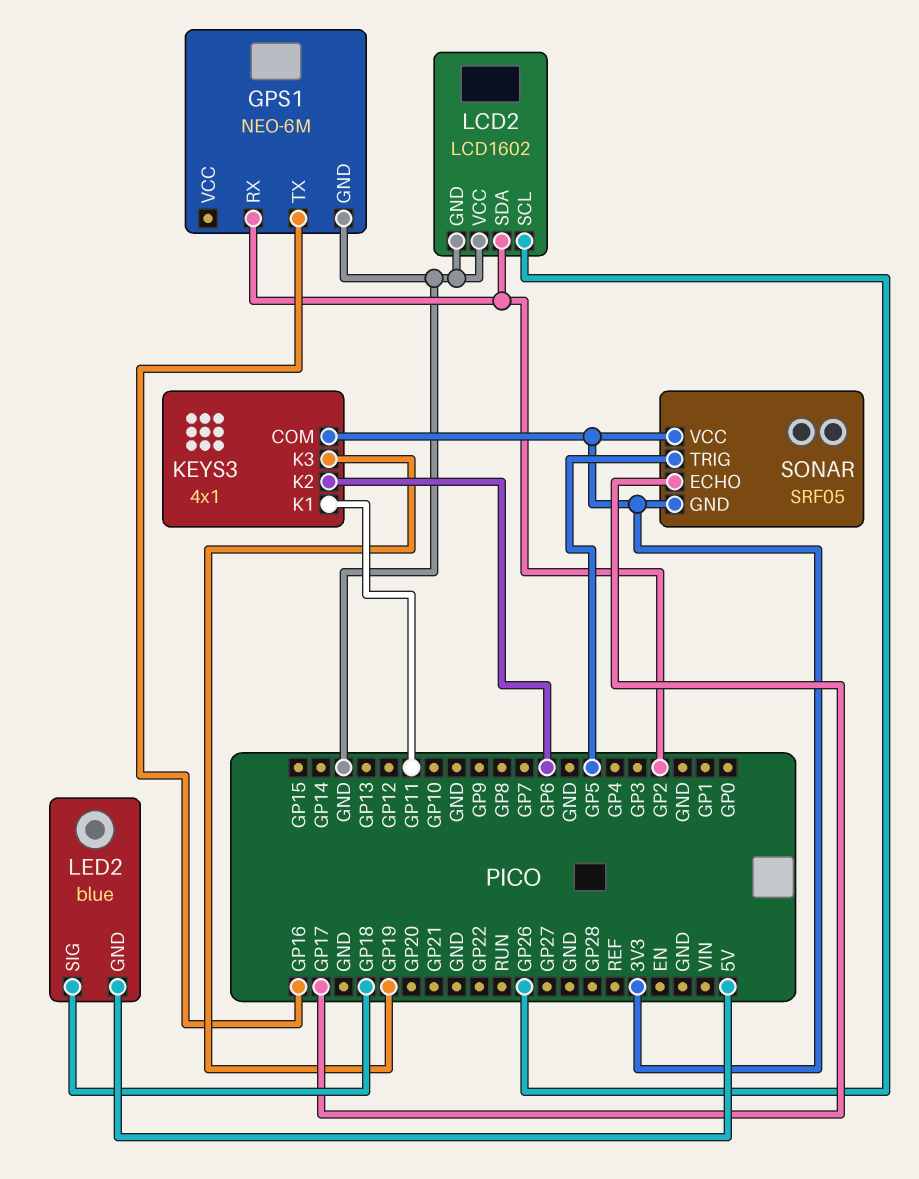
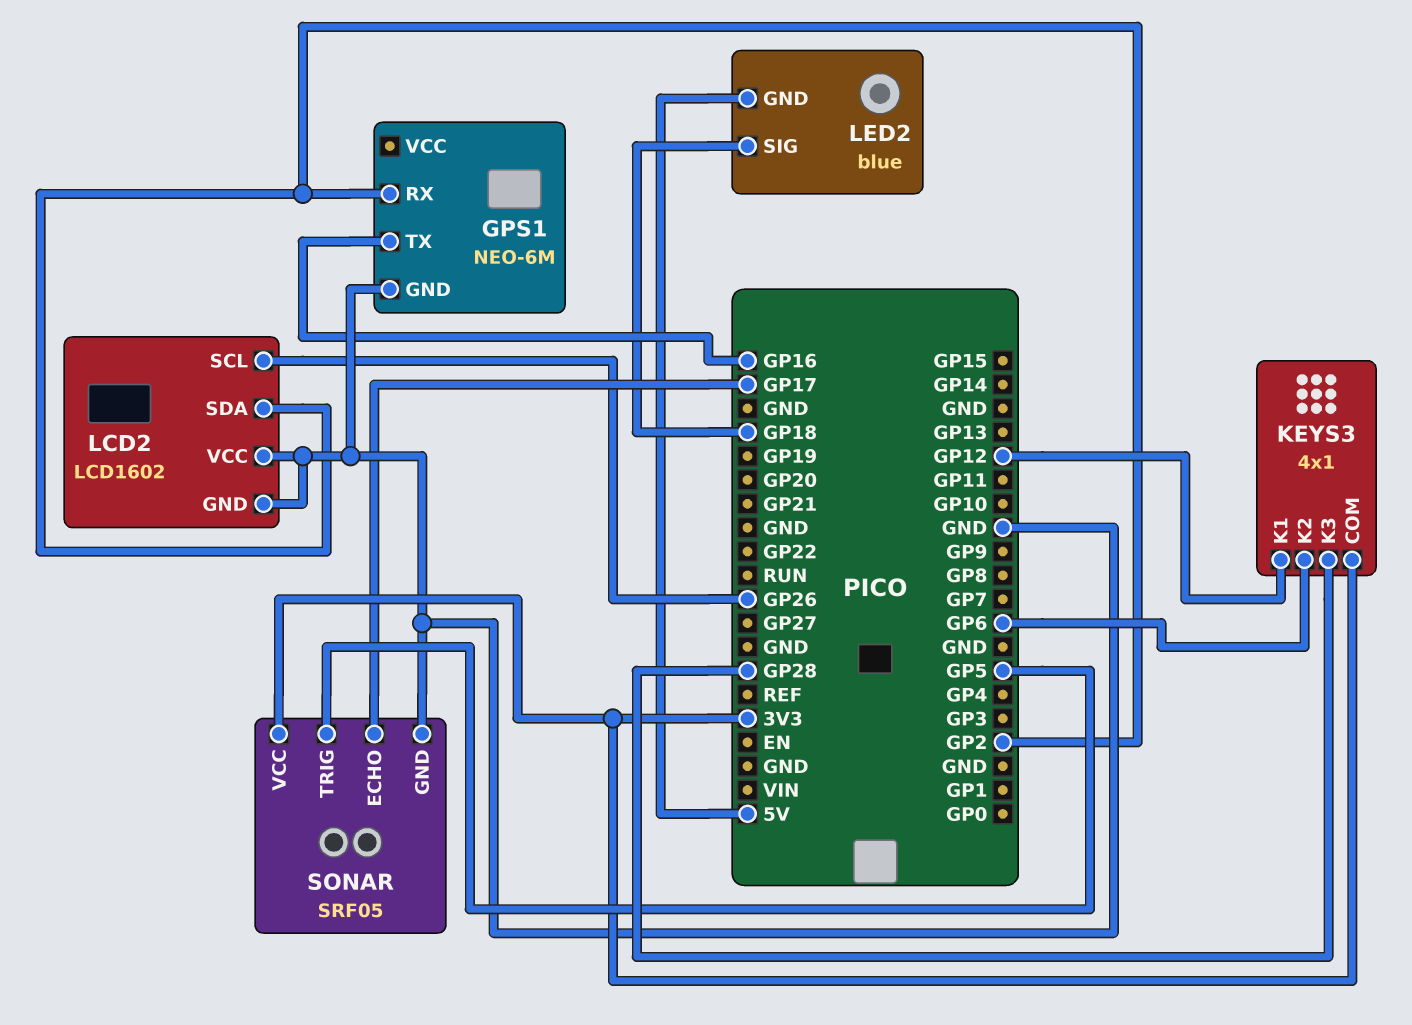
KEYS3 pin K1: GP11 -> GP12
KEYS3 pin K3: GP19 -> GP28
SONAR pin GND: 3V3 -> GND

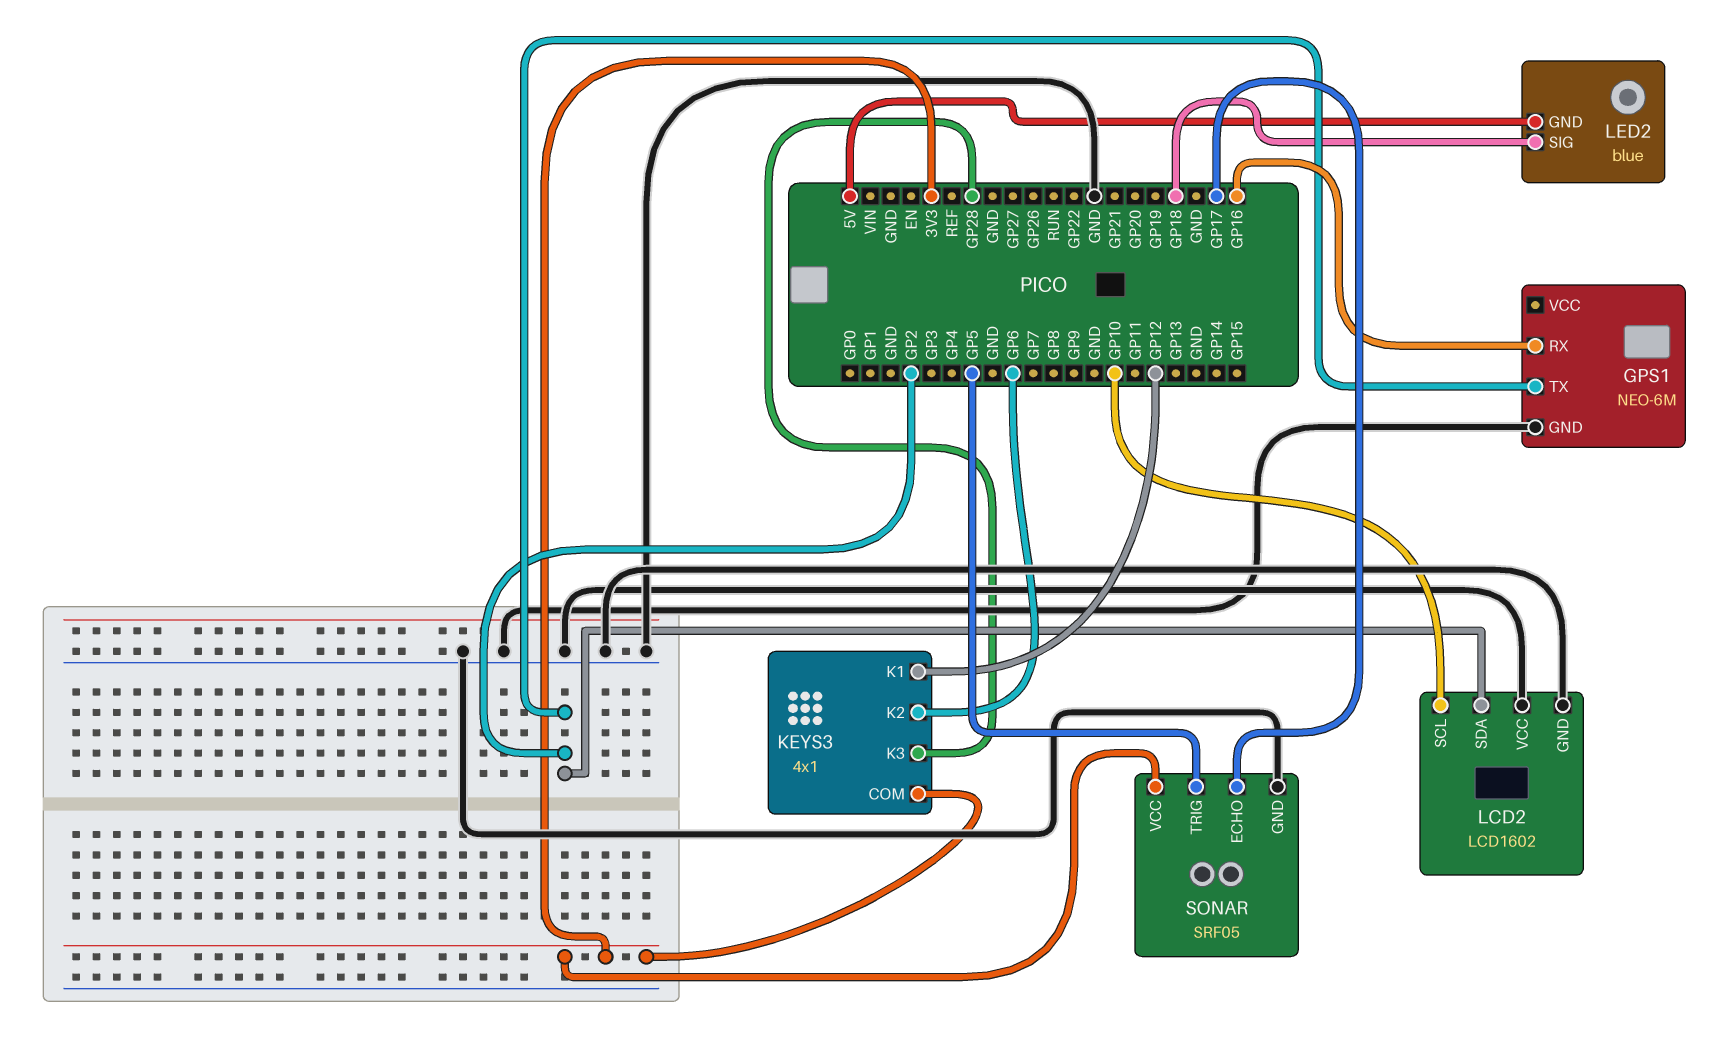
GPS1 pin RX: GP2 -> GP16
GPS1 pin TX: GP16 -> GP2
LCD2 pin SCL: GP26 -> GP10

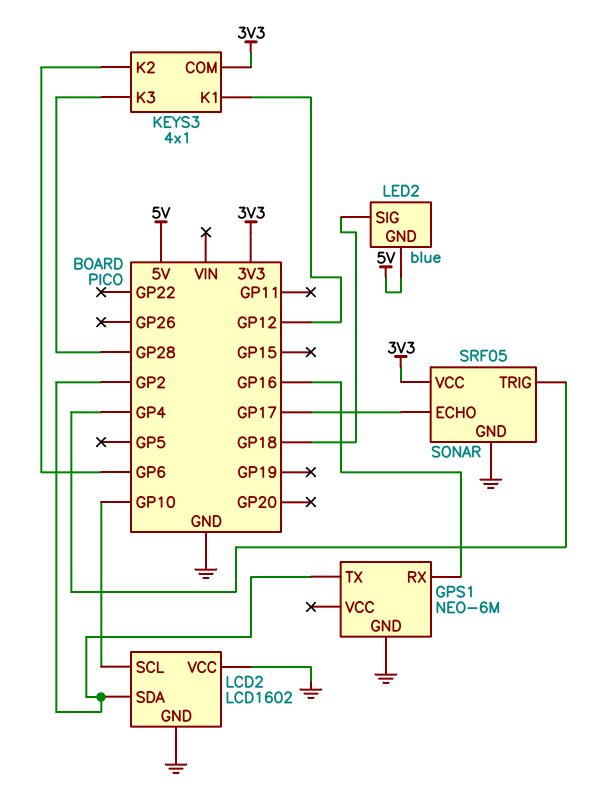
SONAR pin TRIG: GP5 -> GP4

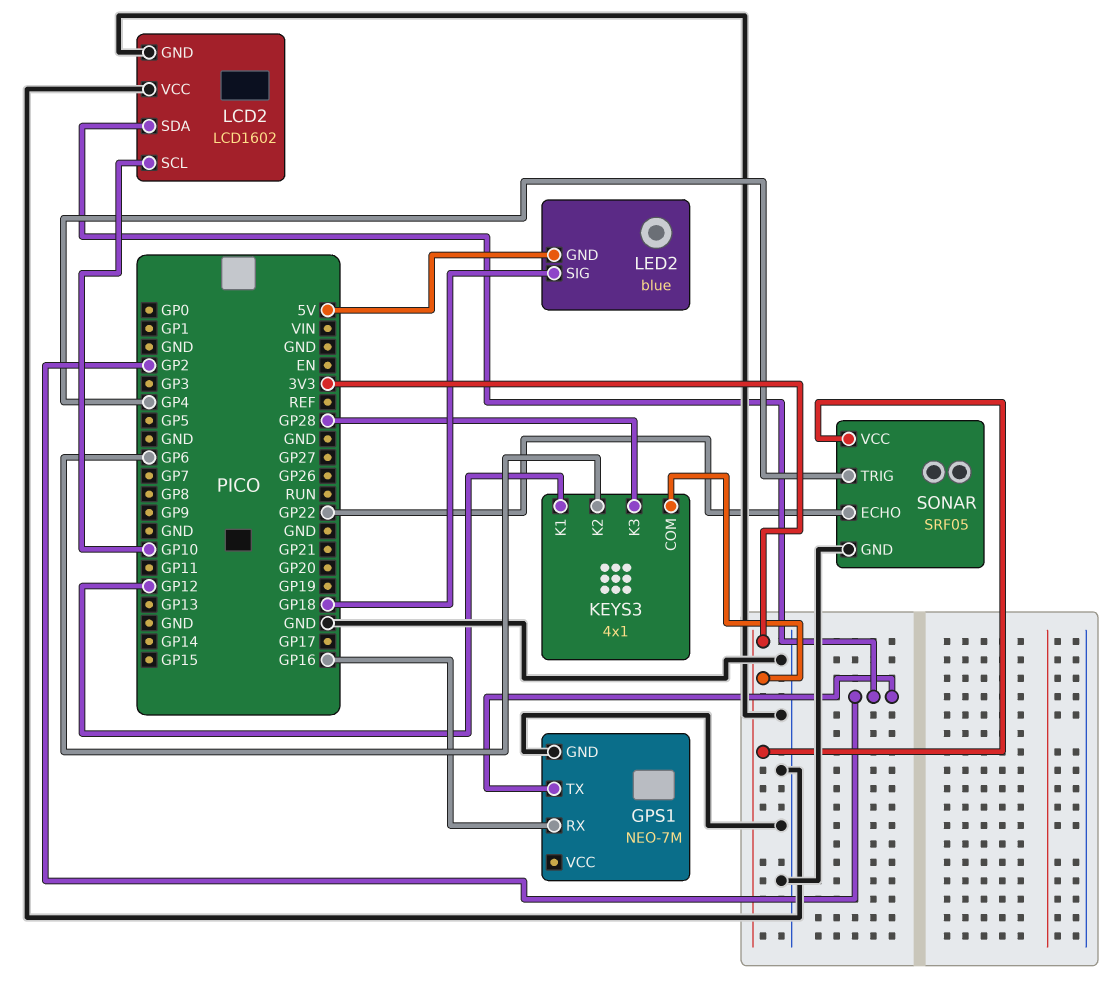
GPS1: NEO-6M -> NEO-7M
SONAR pin ECHO: GP17 -> GP22

